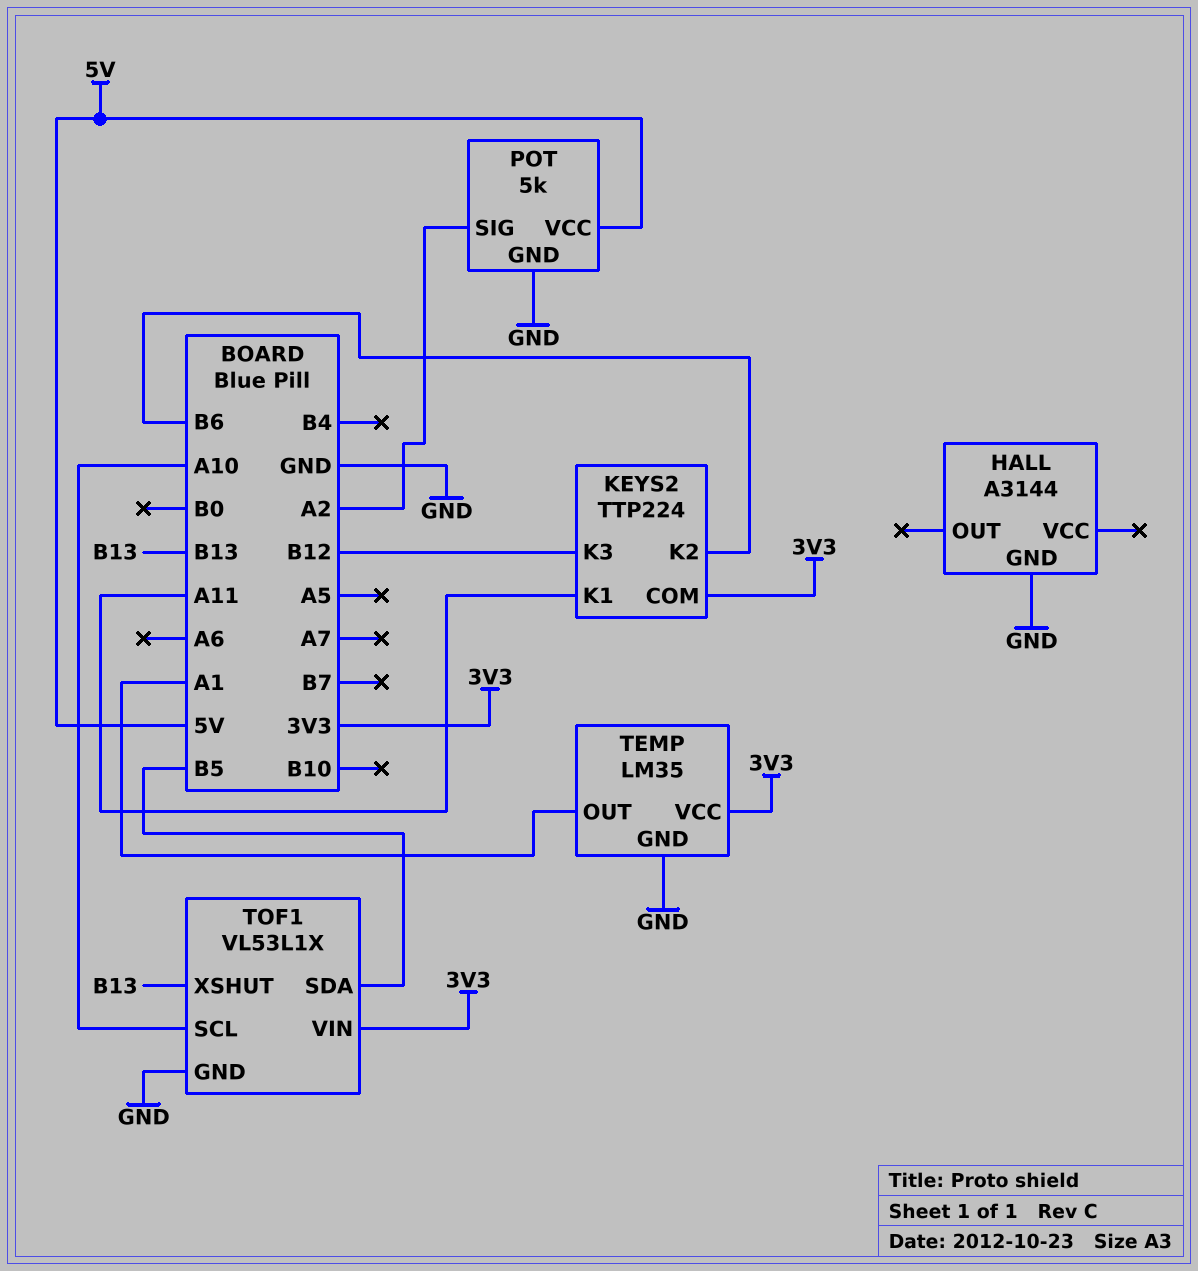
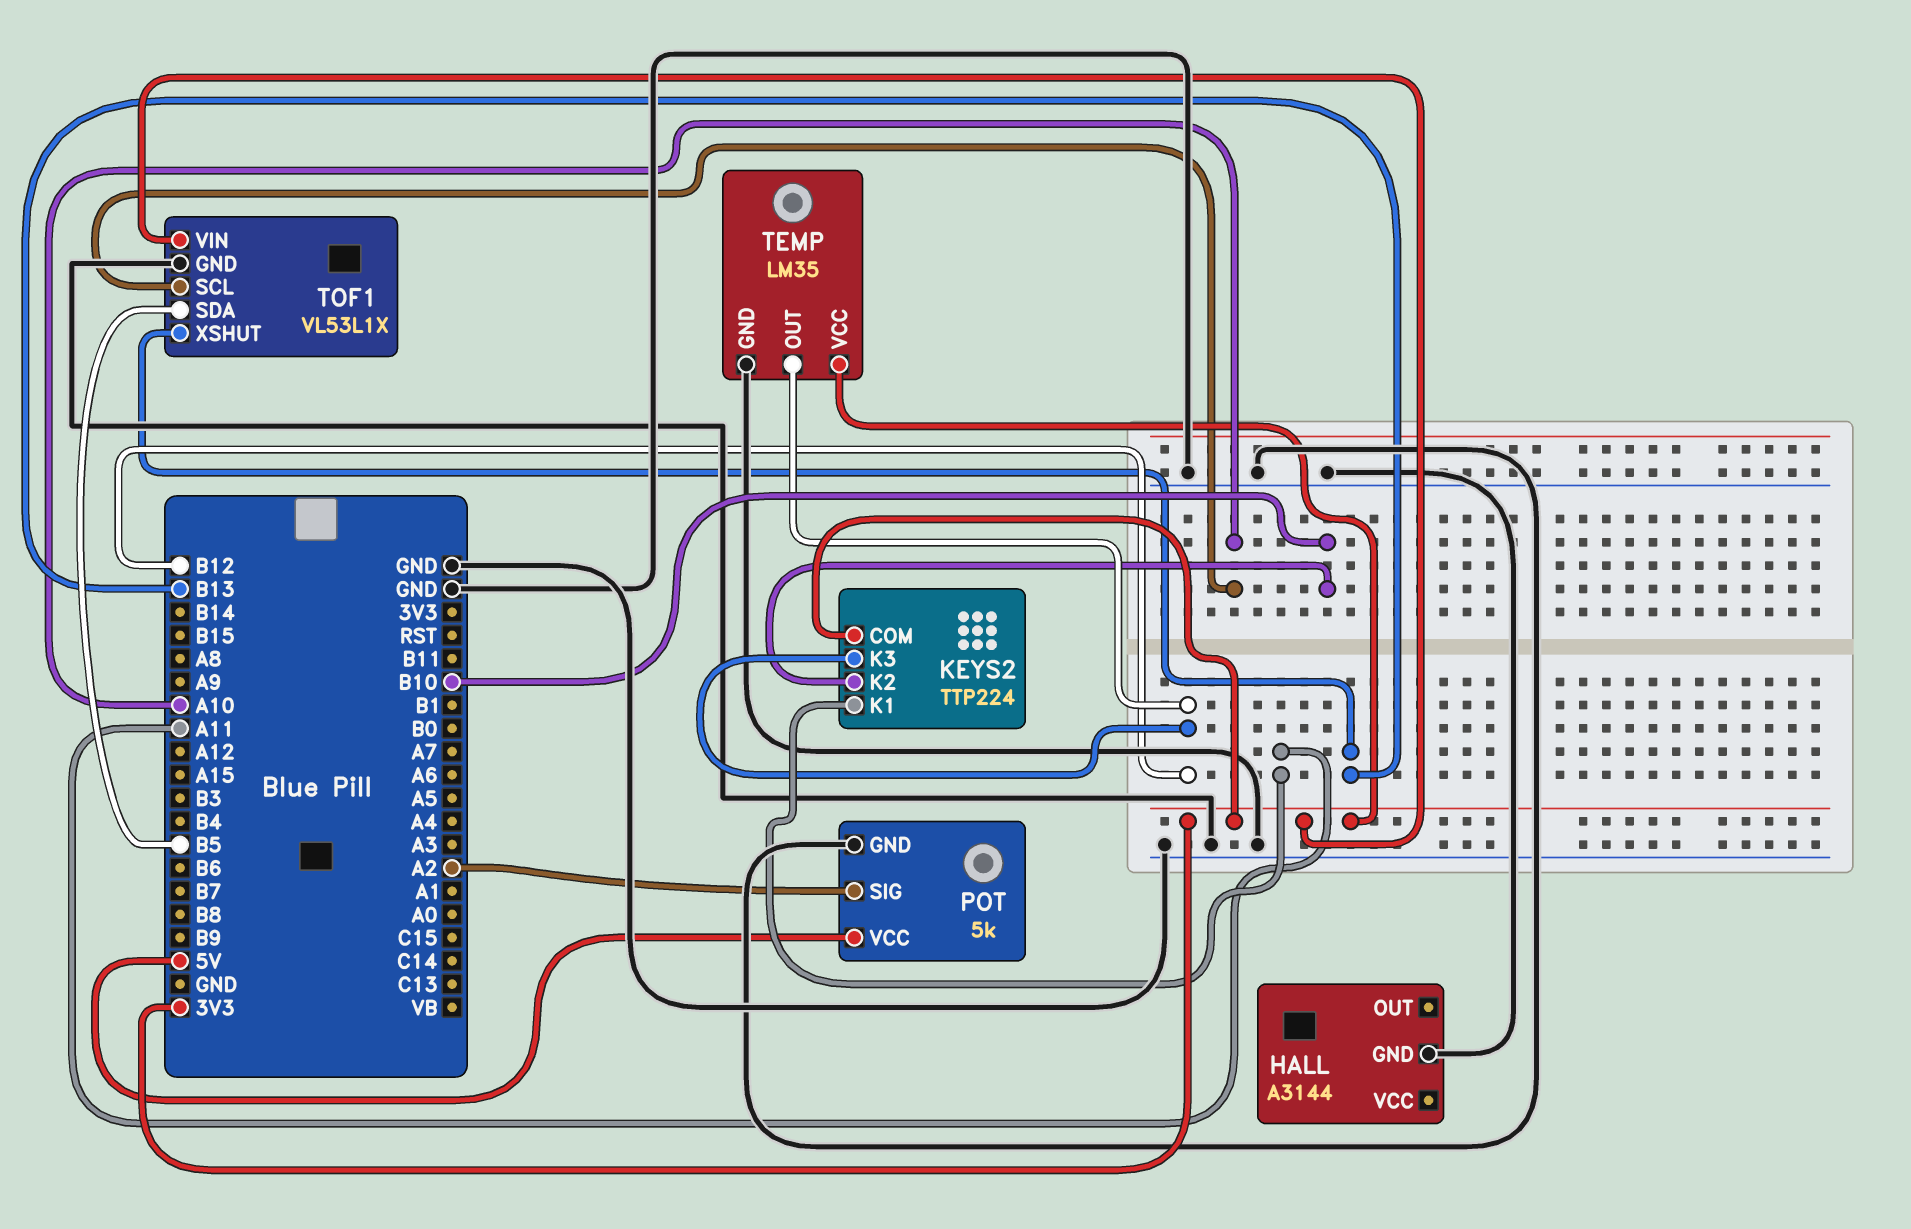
KEYS2 pin K2: B6 -> B10
TEMP pin OUT: A1 -> B12

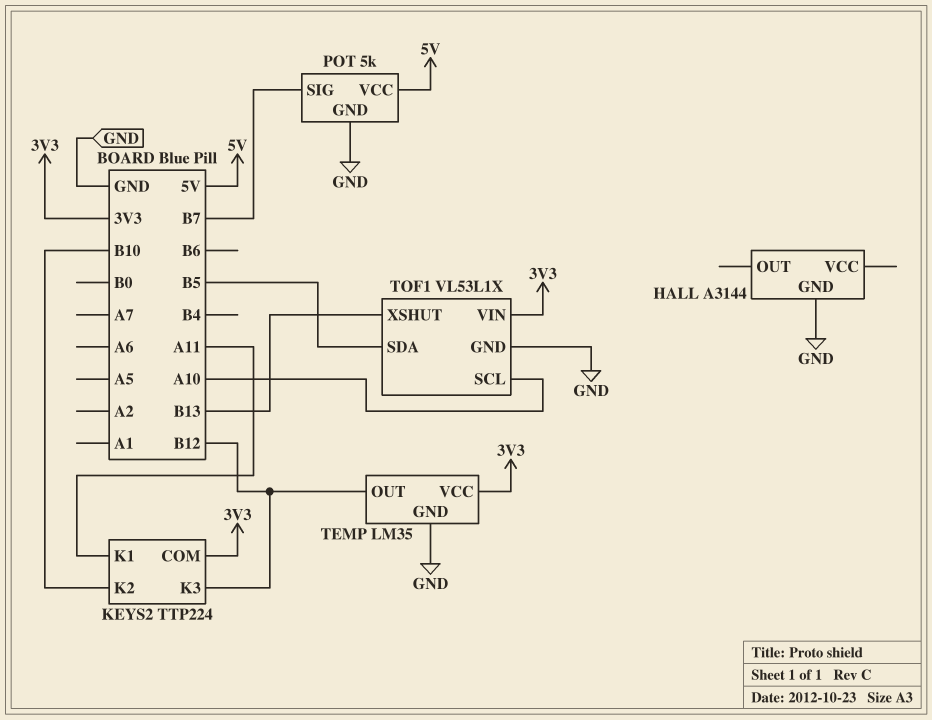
POT pin SIG: A2 -> B7

